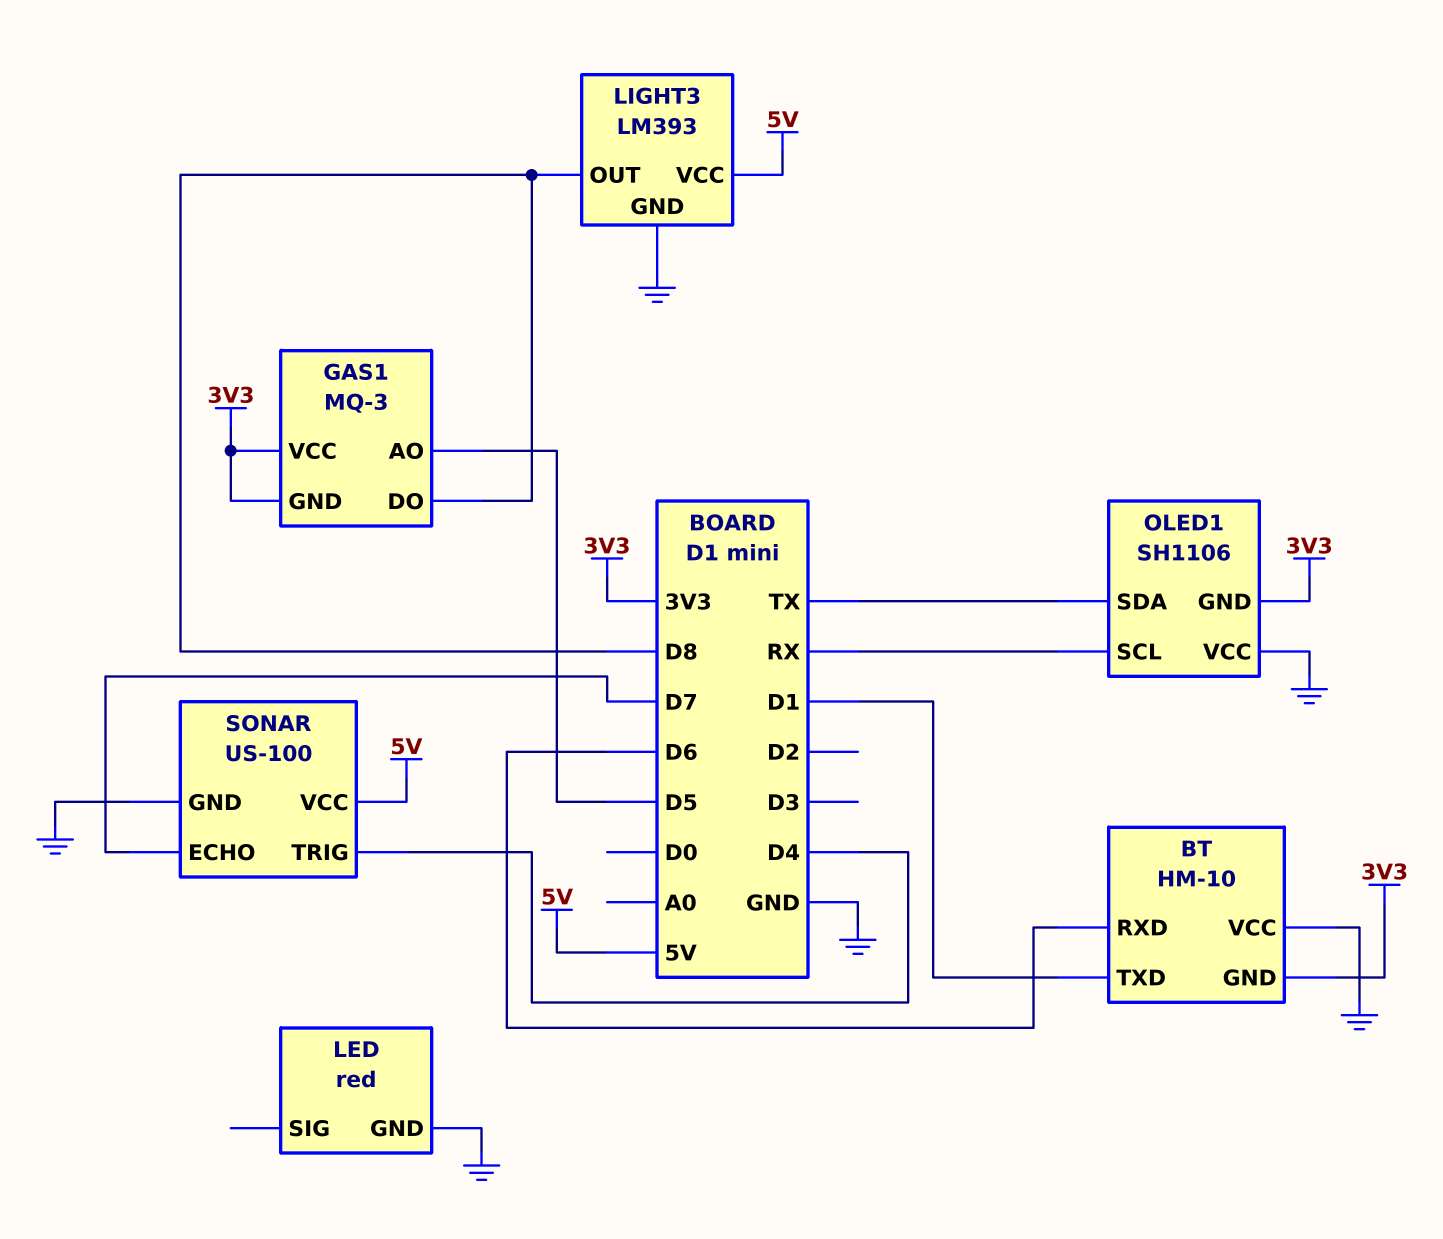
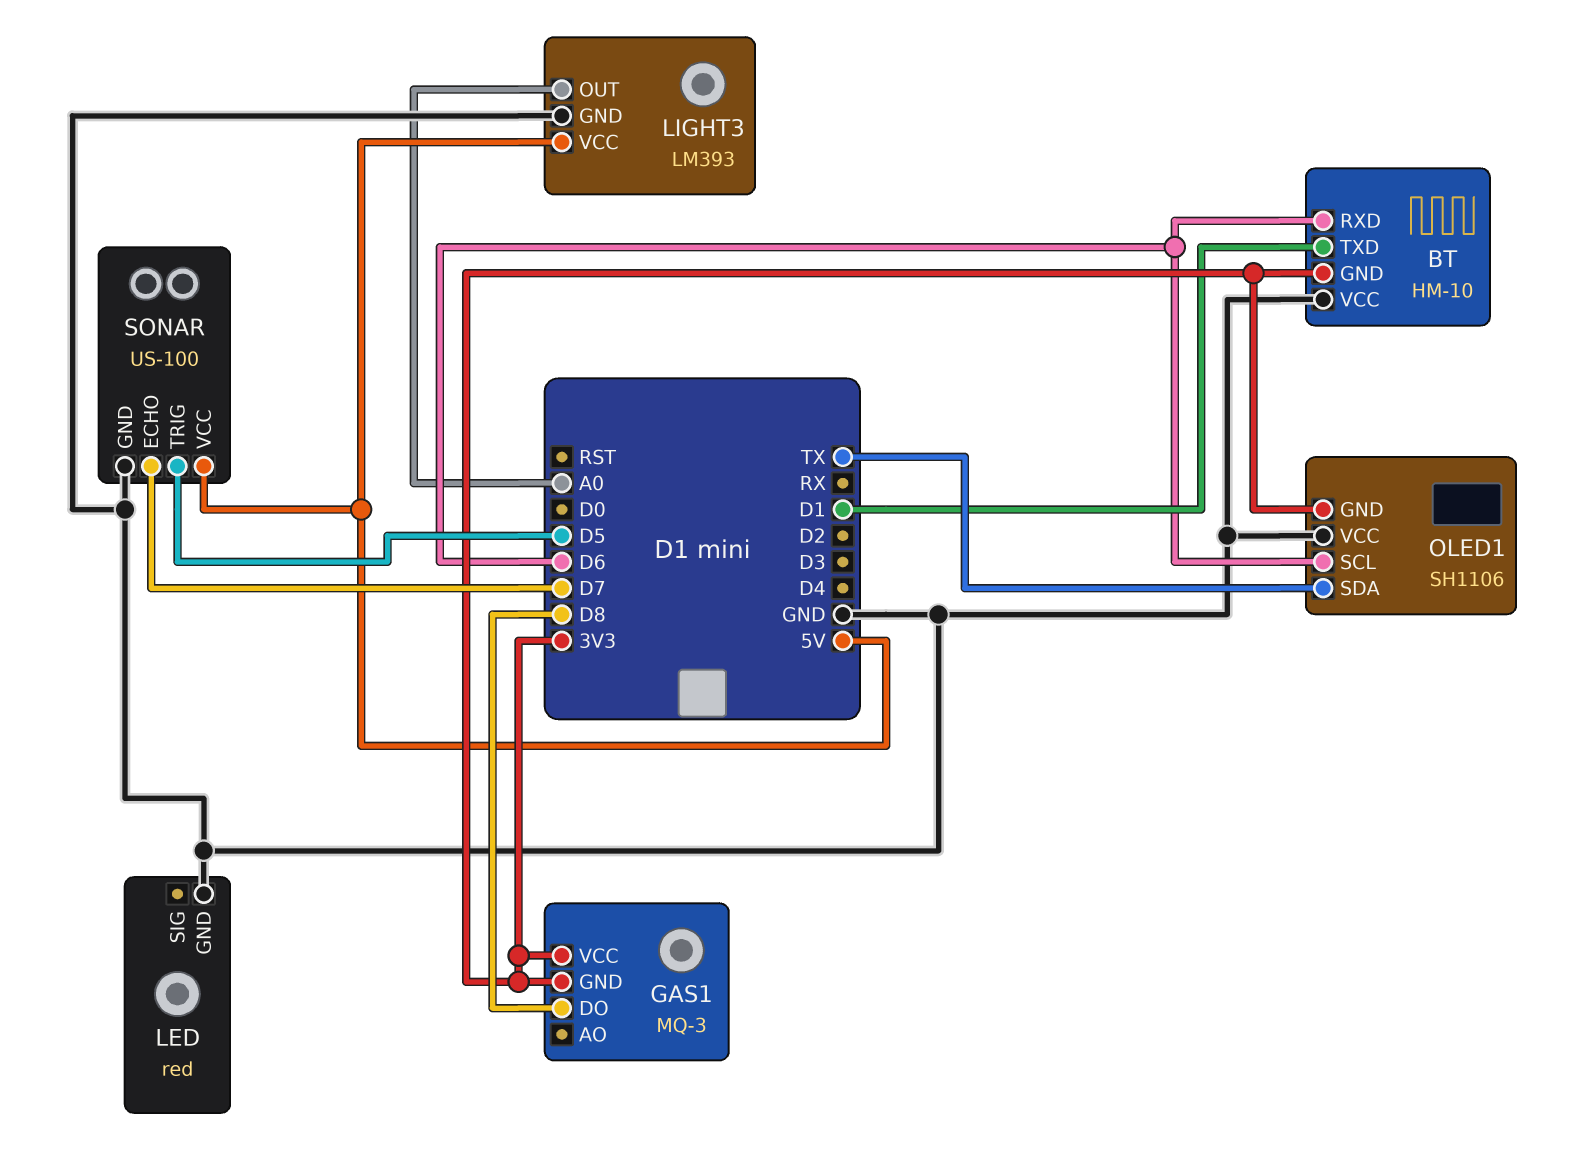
GAS1 pin AO: D5 -> none
LIGHT3 pin OUT: D8 -> A0
OLED1 pin SCL: RX -> D6
SONAR pin TRIG: D4 -> D5

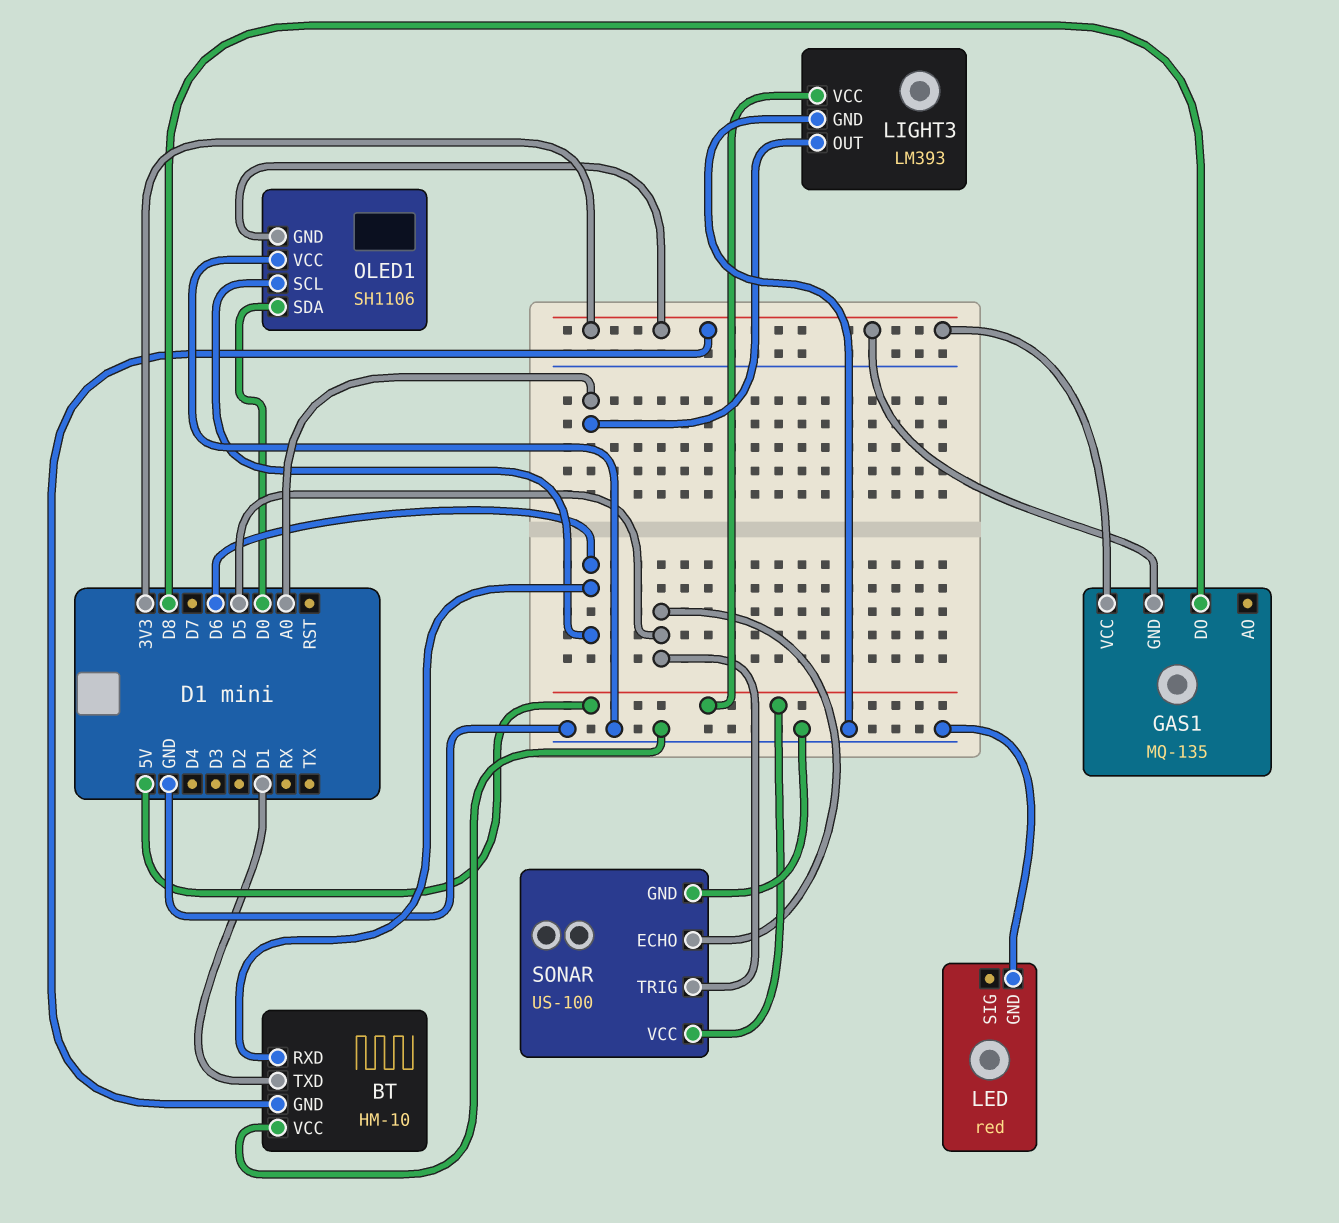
GAS1: MQ-3 -> MQ-135
OLED1 pin SDA: TX -> D0
SONAR pin ECHO: D7 -> D5

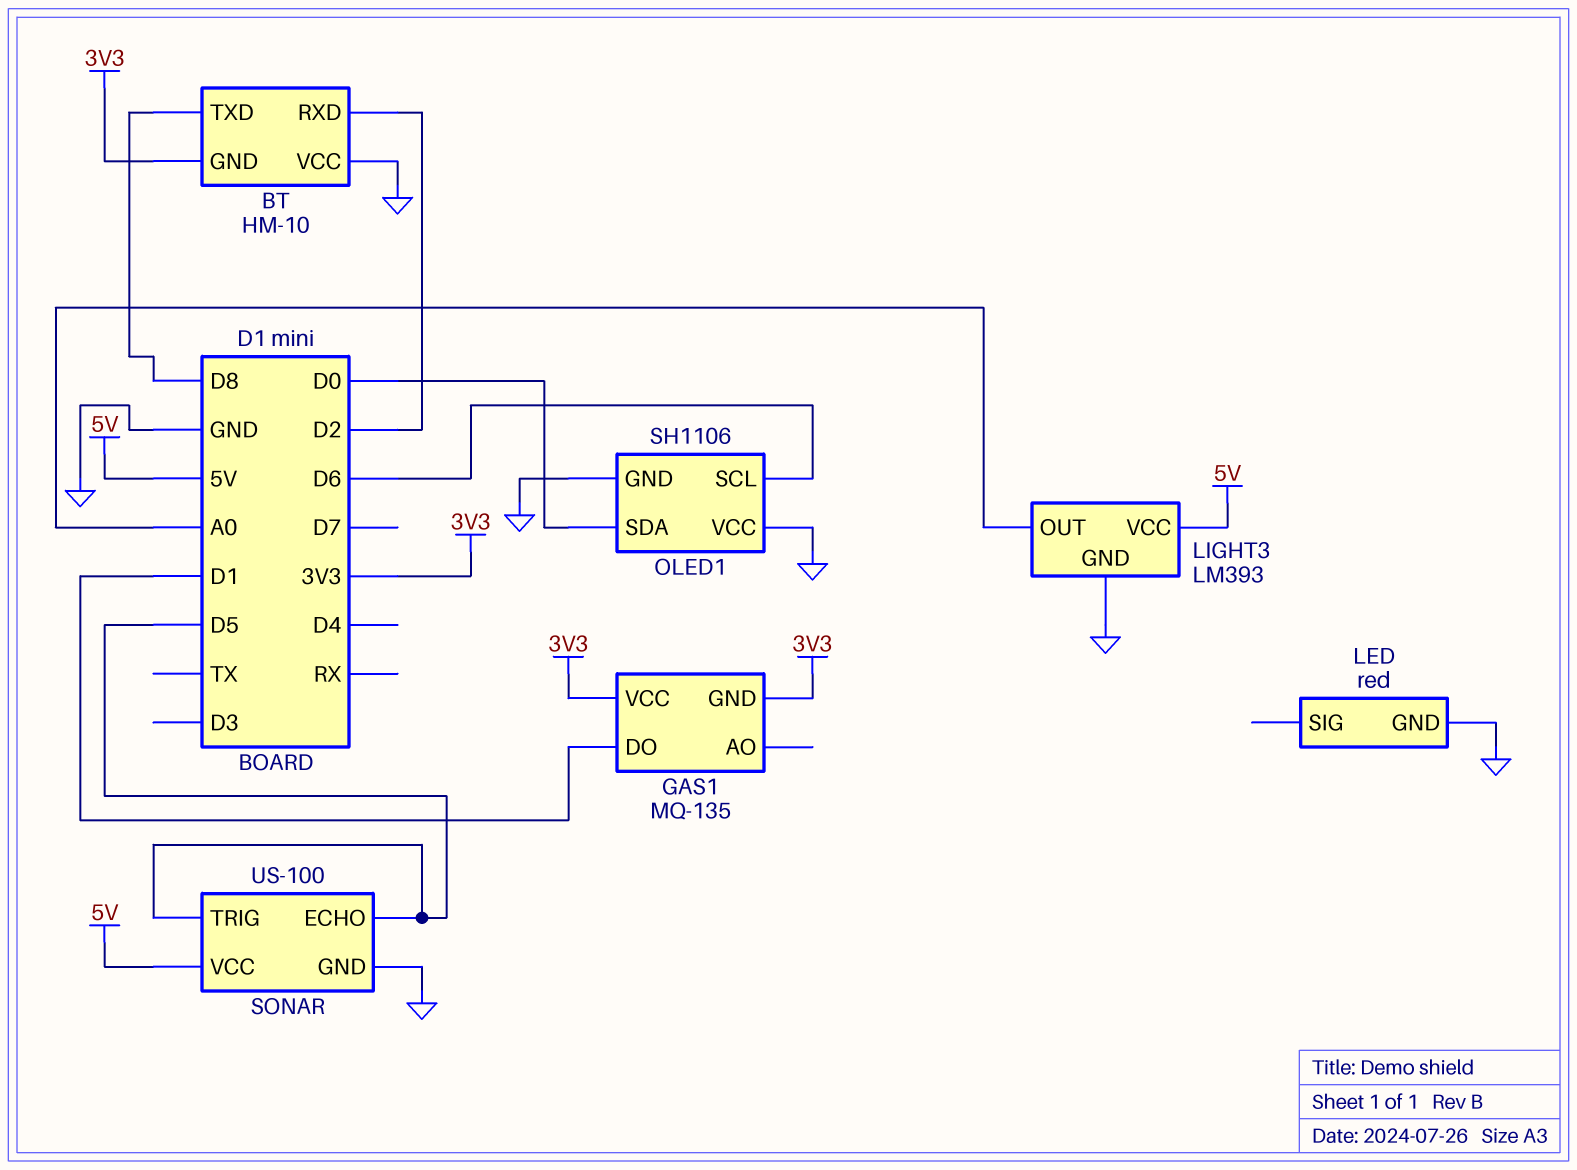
BT pin RXD: D6 -> D2
BT pin TXD: D1 -> D8
GAS1 pin DO: D8 -> D1
OLED1 pin GND: 3V3 -> GND

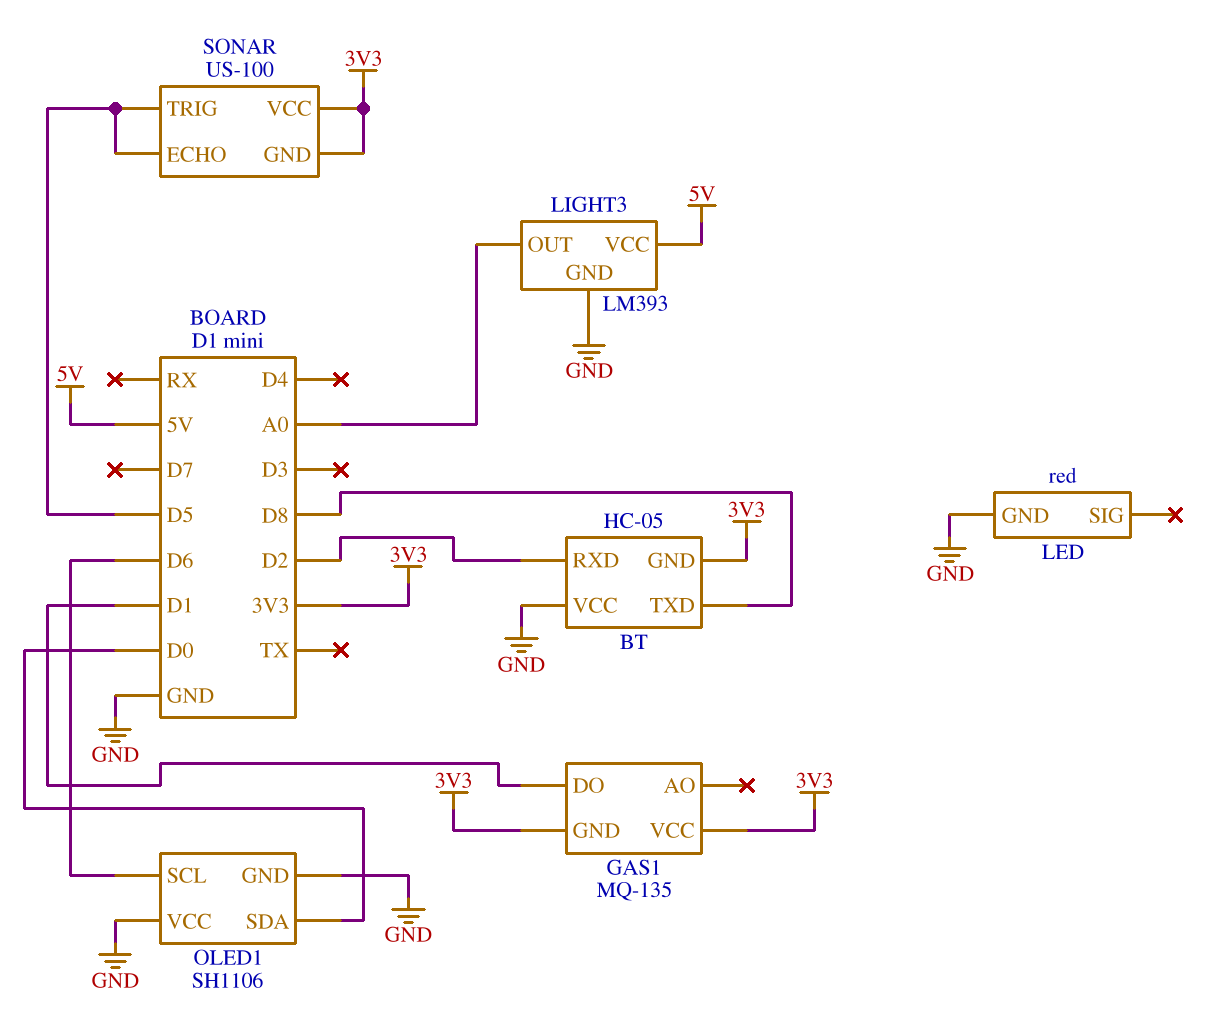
BT: HM-10 -> HC-05
SONAR pin GND: GND -> 3V3
SONAR pin VCC: 5V -> 3V3

